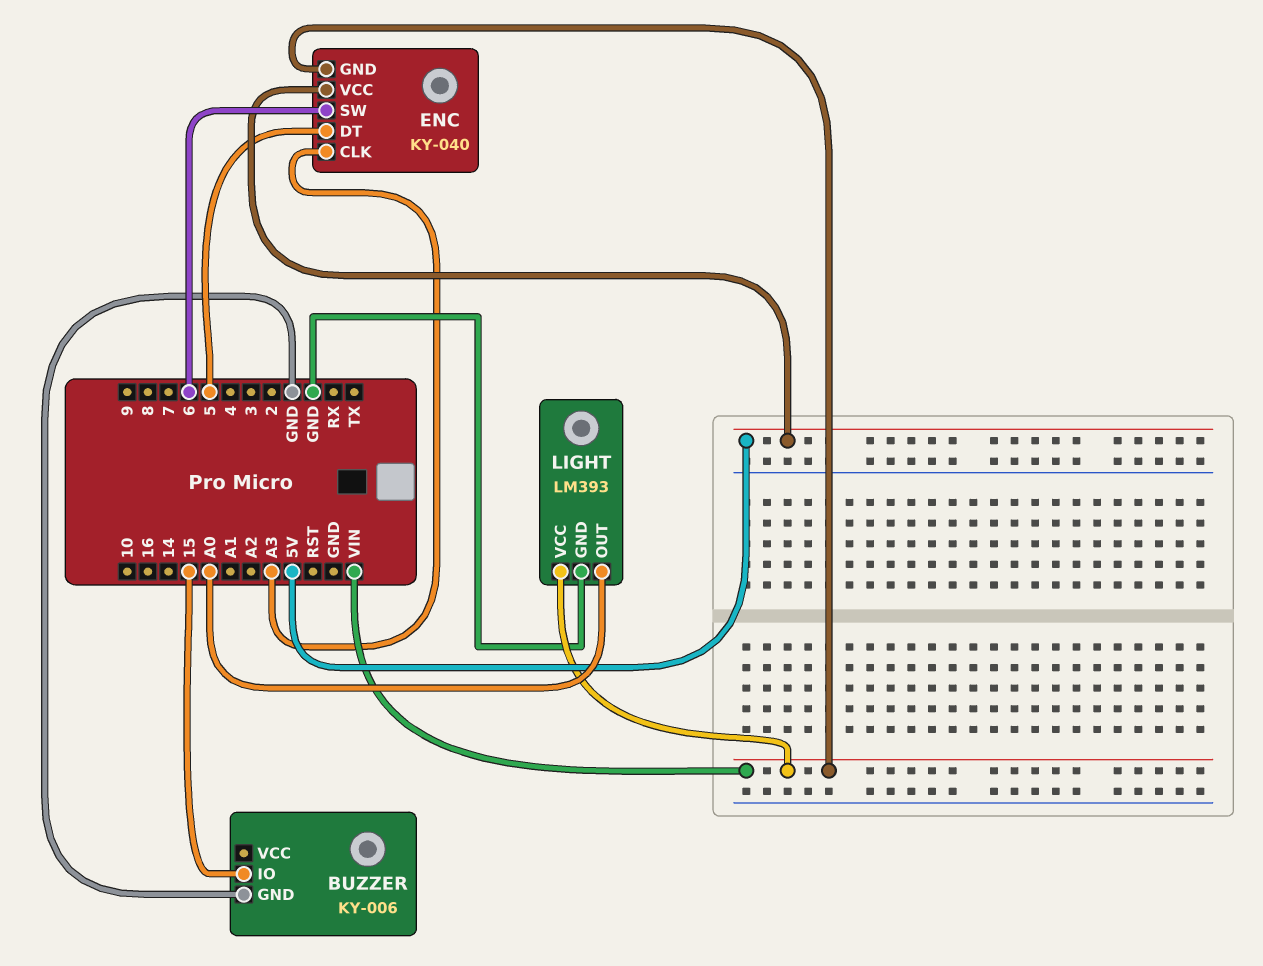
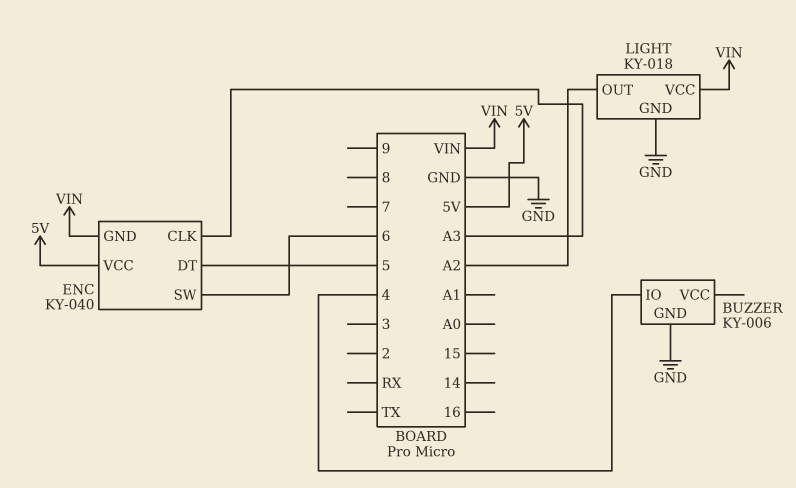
BUZZER pin IO: 15 -> 4
LIGHT: LM393 -> KY-018
LIGHT pin OUT: A0 -> A2

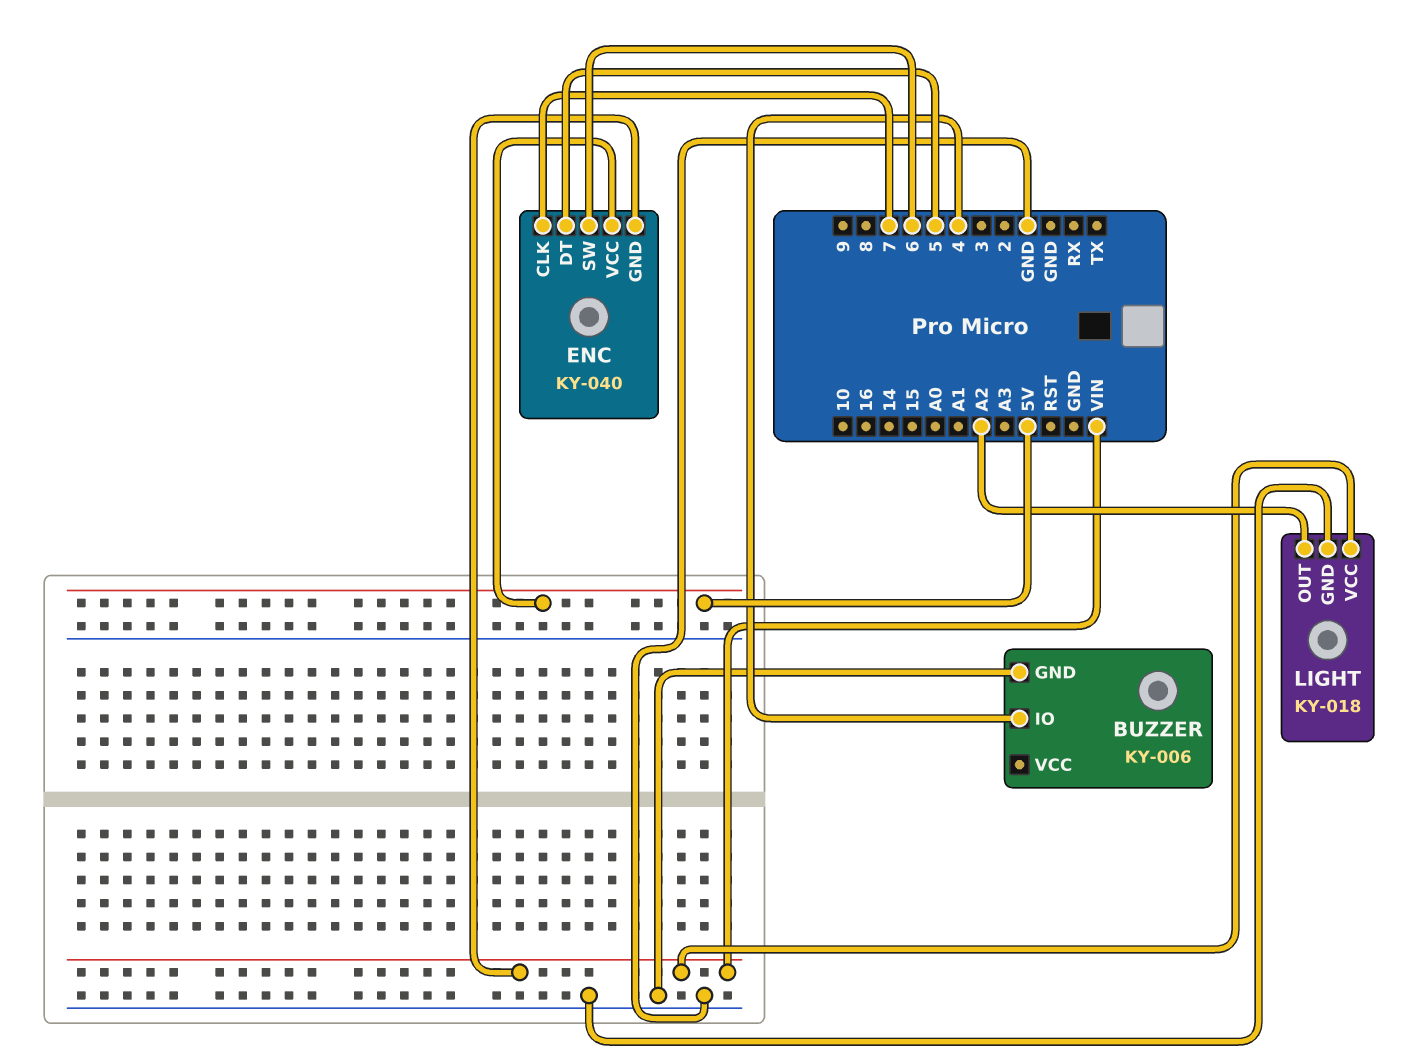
ENC pin CLK: A3 -> 7

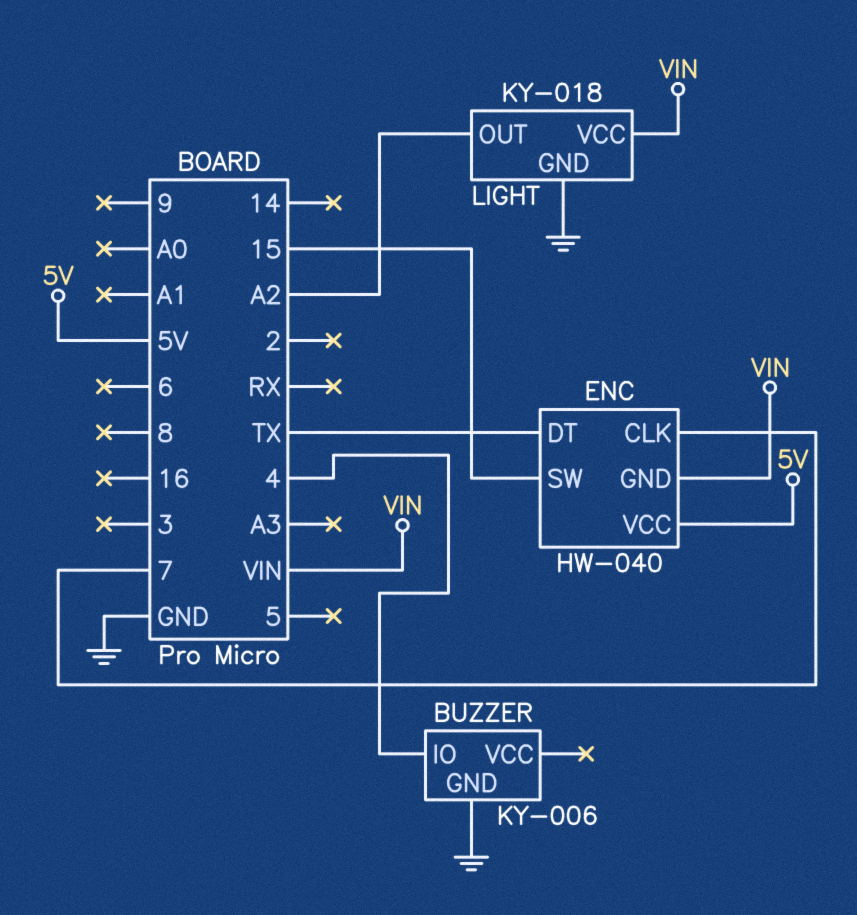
ENC: KY-040 -> HW-040
ENC pin DT: 5 -> TX
ENC pin SW: 6 -> 15

